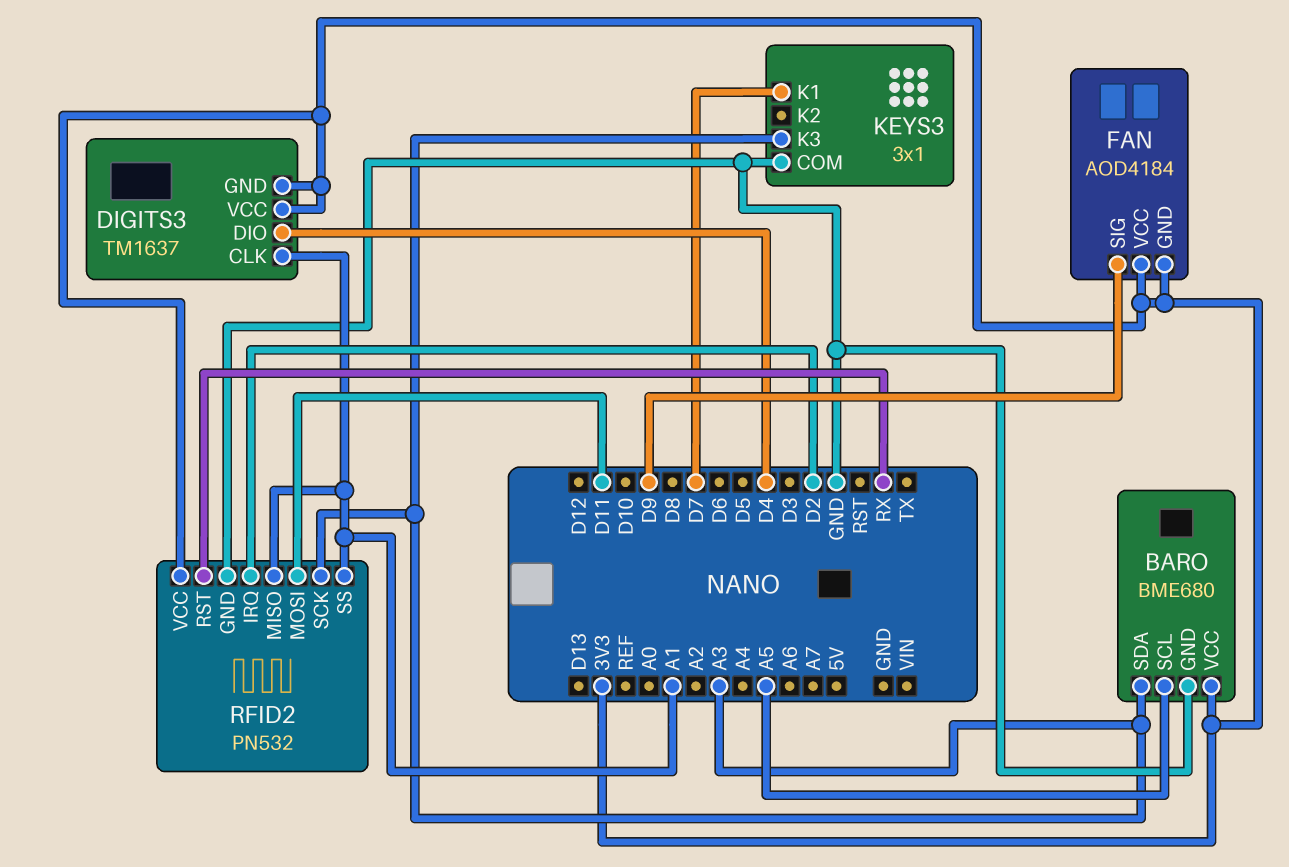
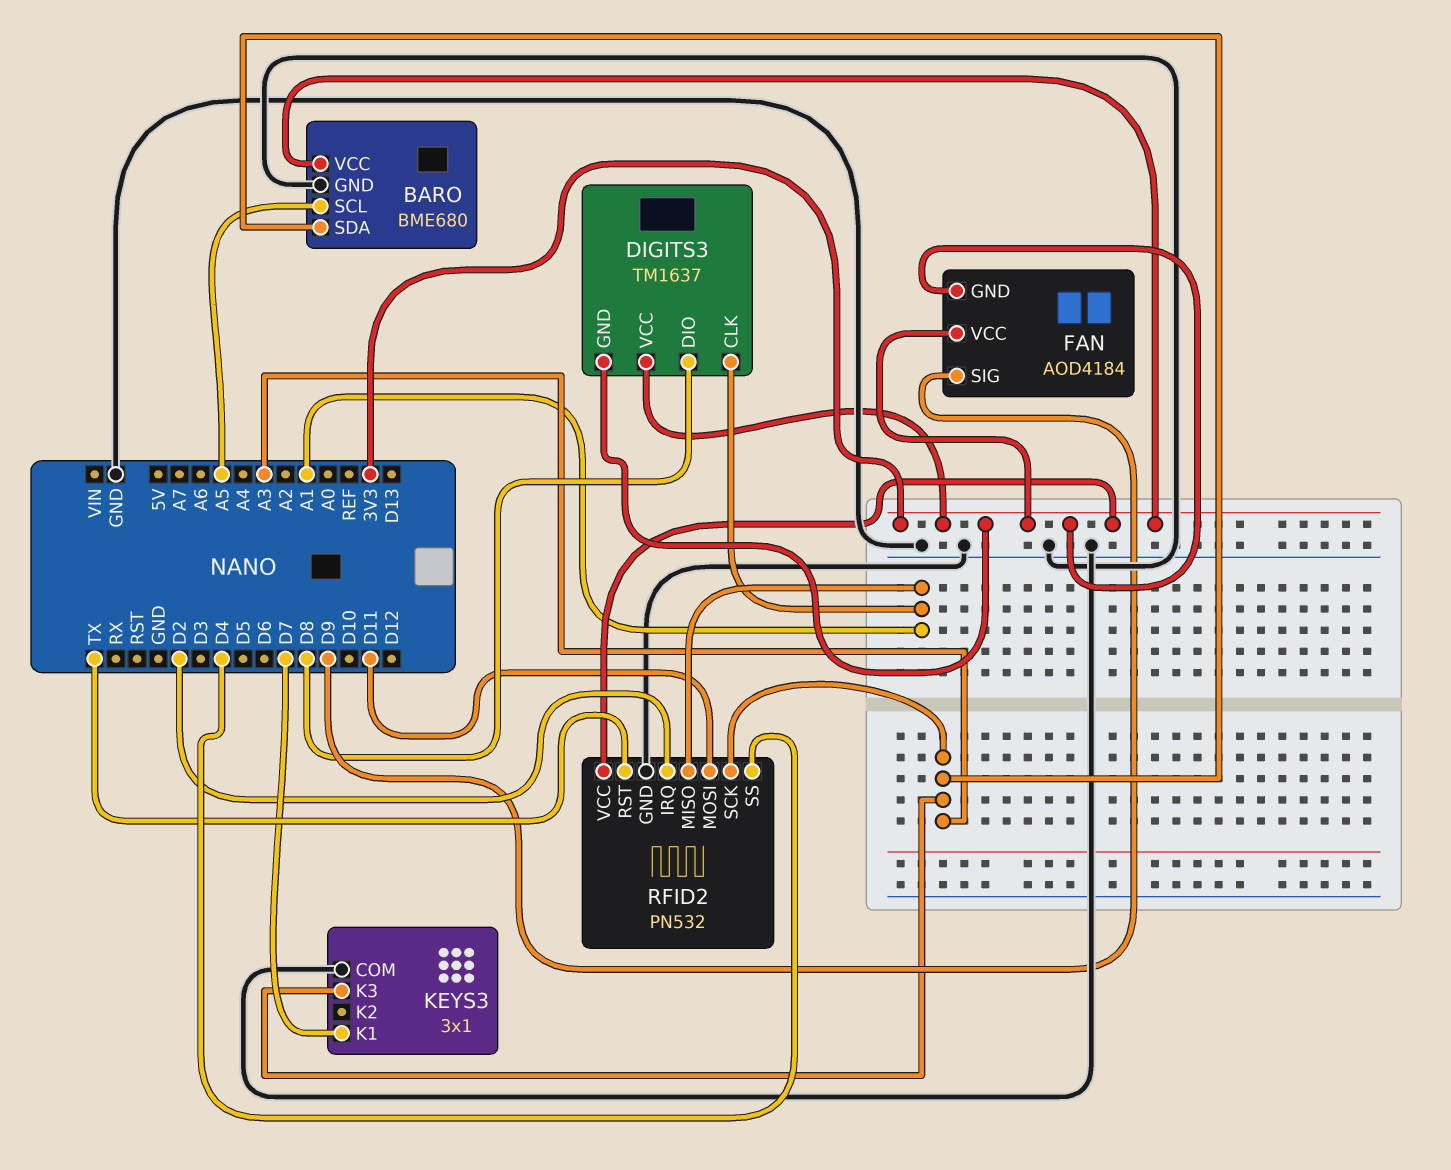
DIGITS3 pin DIO: D4 -> D8
RFID2 pin RST: RX -> TX
RFID2 pin SS: A1 -> D4

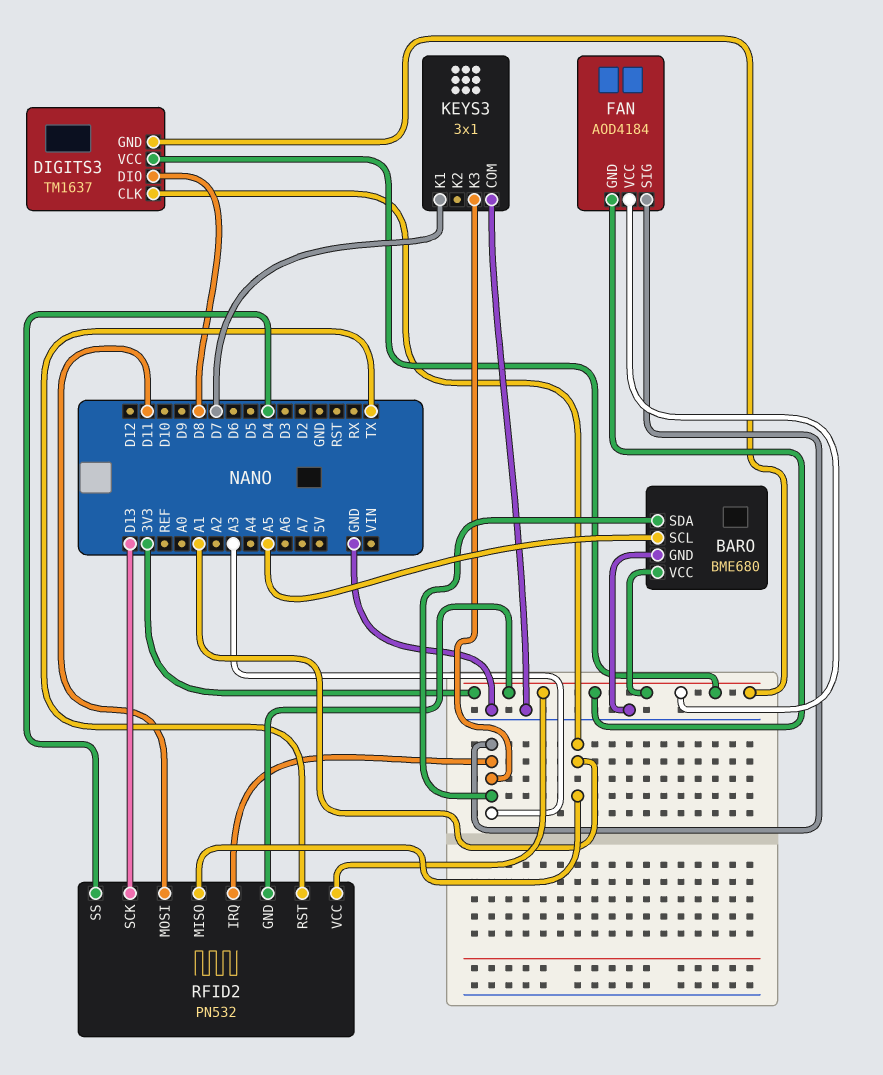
FAN pin SIG: D9 -> A3
RFID2 pin GND: GND -> 3V3
RFID2 pin IRQ: D2 -> A3
RFID2 pin SCK: A3 -> D13

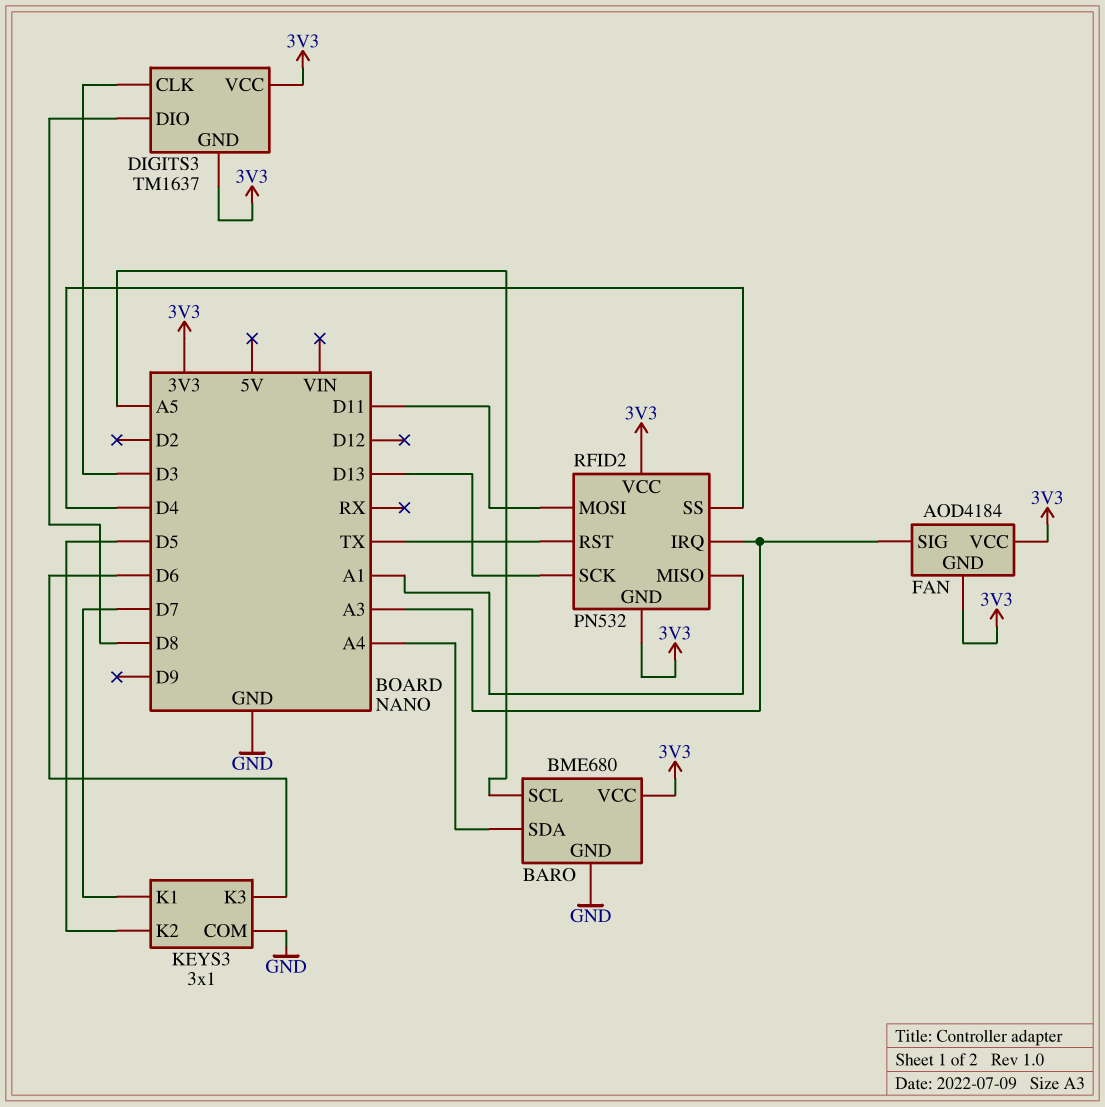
BARO pin SDA: A3 -> A4
DIGITS3 pin CLK: A1 -> D3
KEYS3 pin K2: none -> D5
KEYS3 pin K3: A3 -> D6

